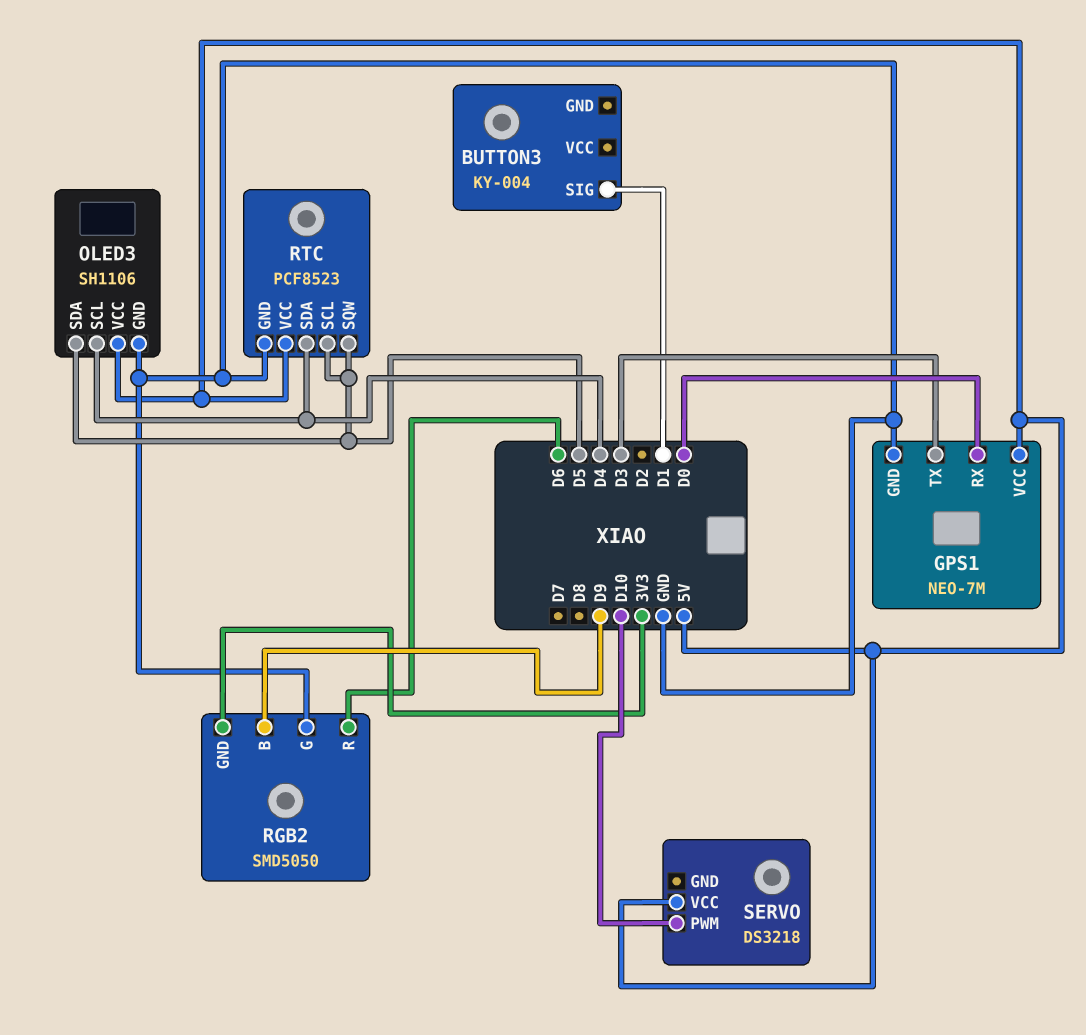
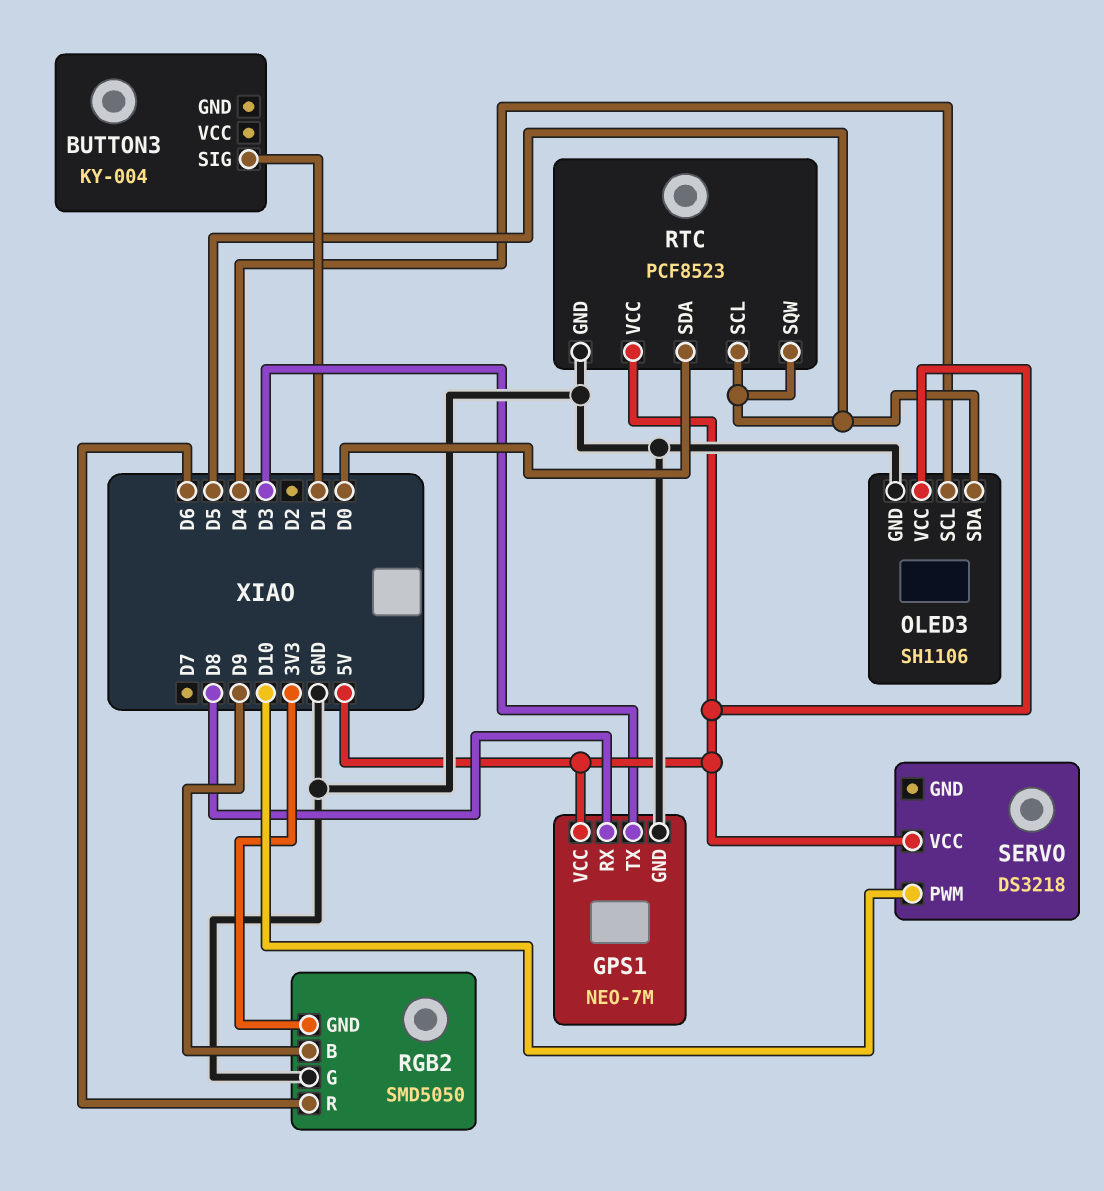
GPS1 pin RX: D0 -> D8
RTC pin SDA: D4 -> D0

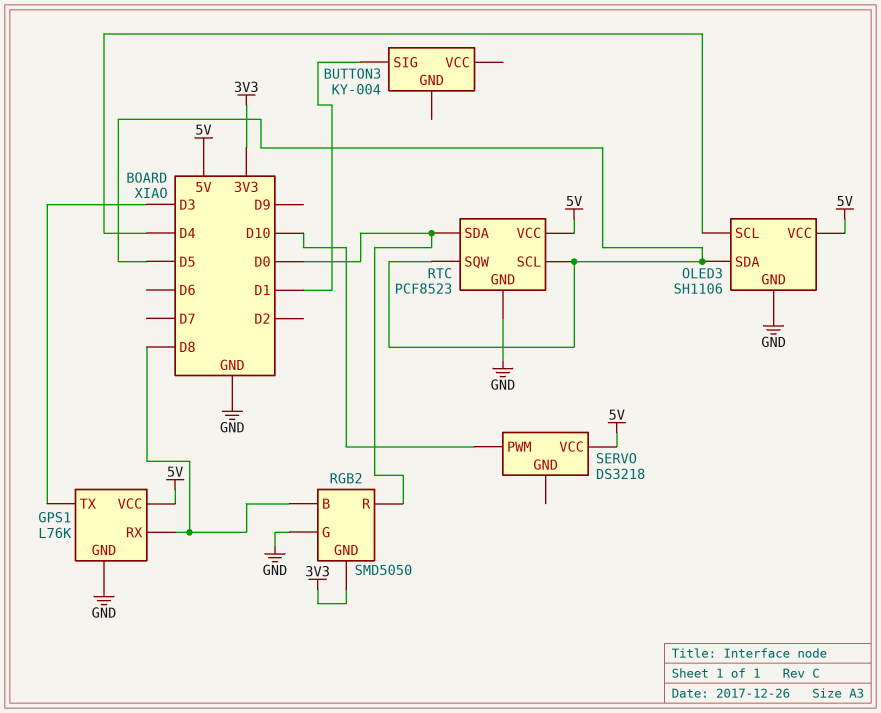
GPS1: NEO-7M -> L76K
RGB2 pin B: D9 -> D8
RGB2 pin R: D6 -> D0

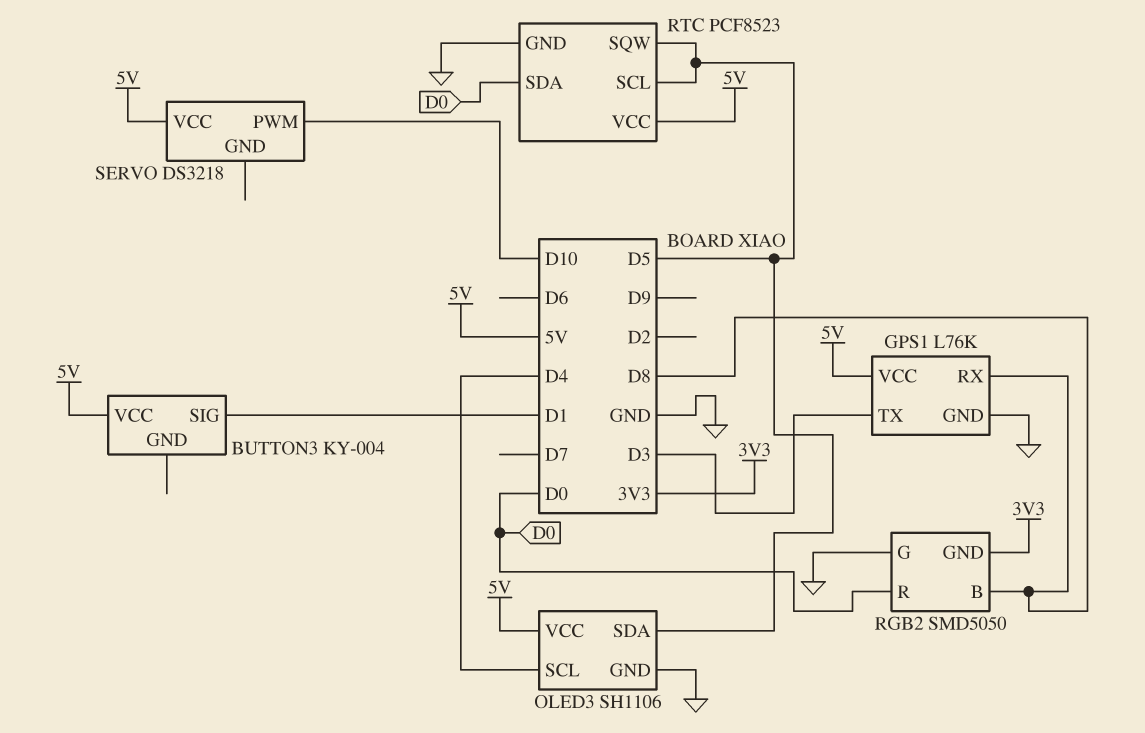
BUTTON3 pin VCC: none -> 5V

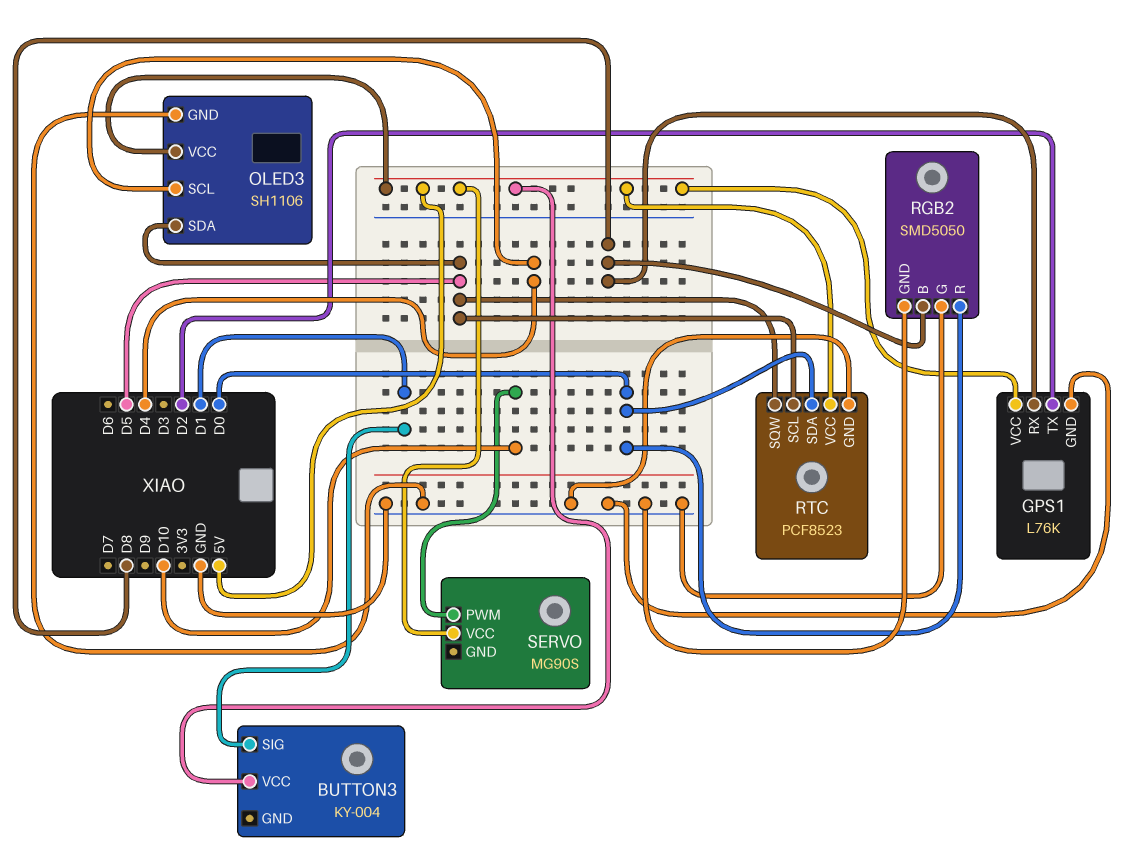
GPS1 pin TX: D3 -> D2
RGB2 pin GND: 3V3 -> GND
SERVO: DS3218 -> MG90S

